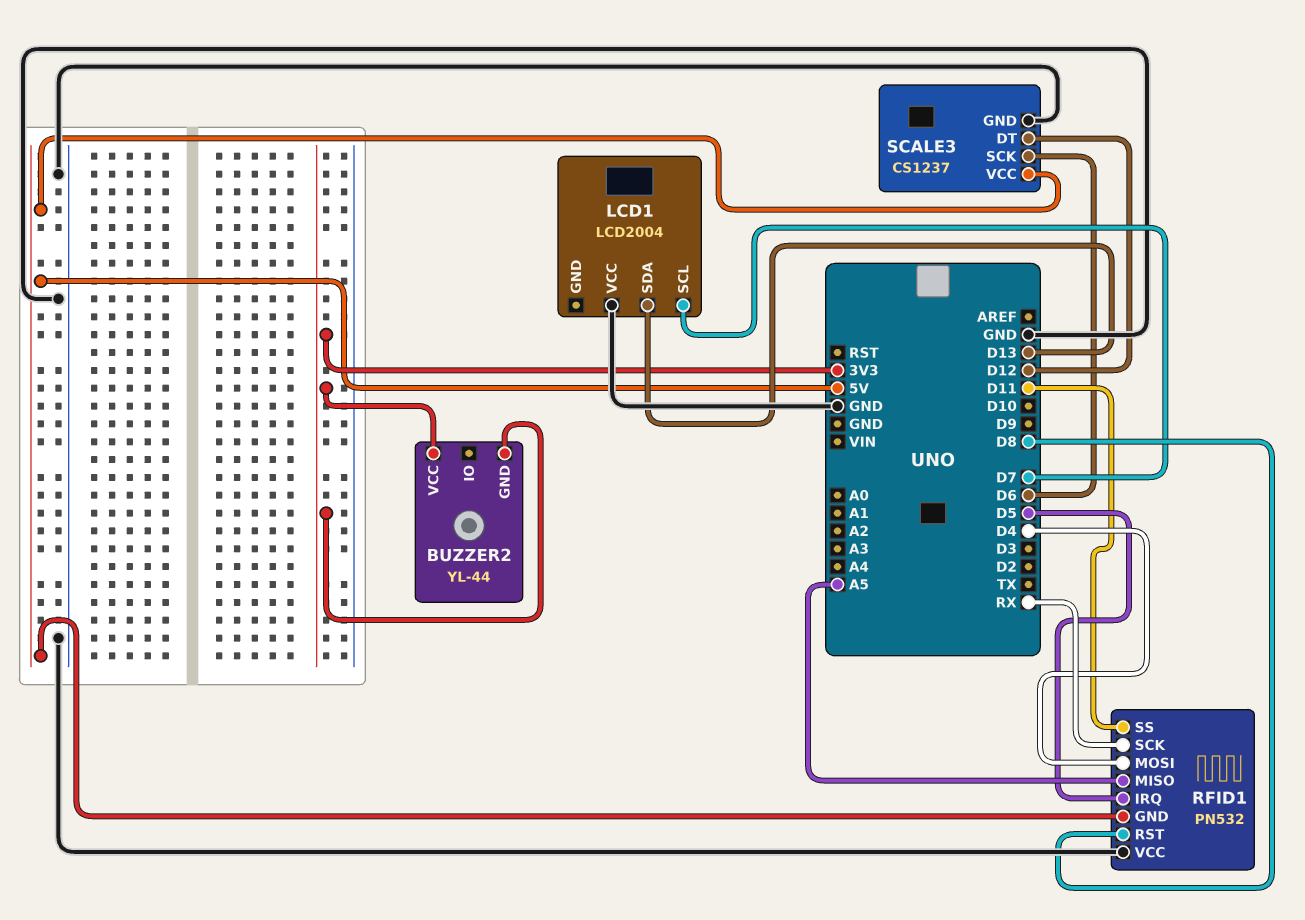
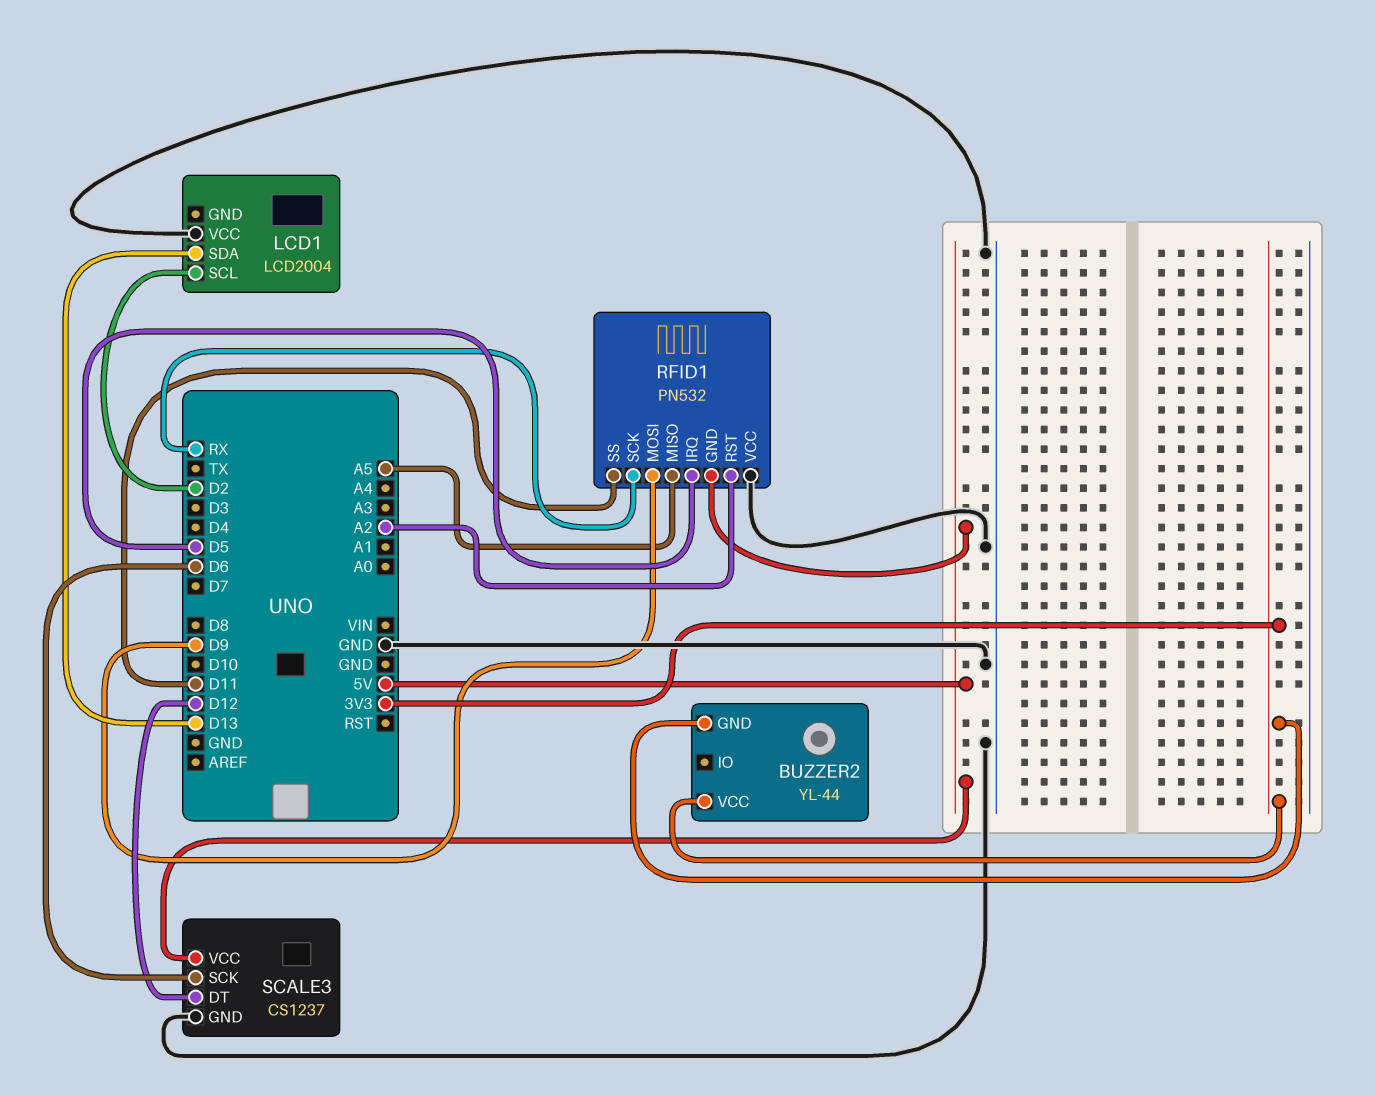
LCD1 pin SCL: D7 -> D2
RFID1 pin MOSI: D4 -> D9
RFID1 pin RST: D8 -> A2

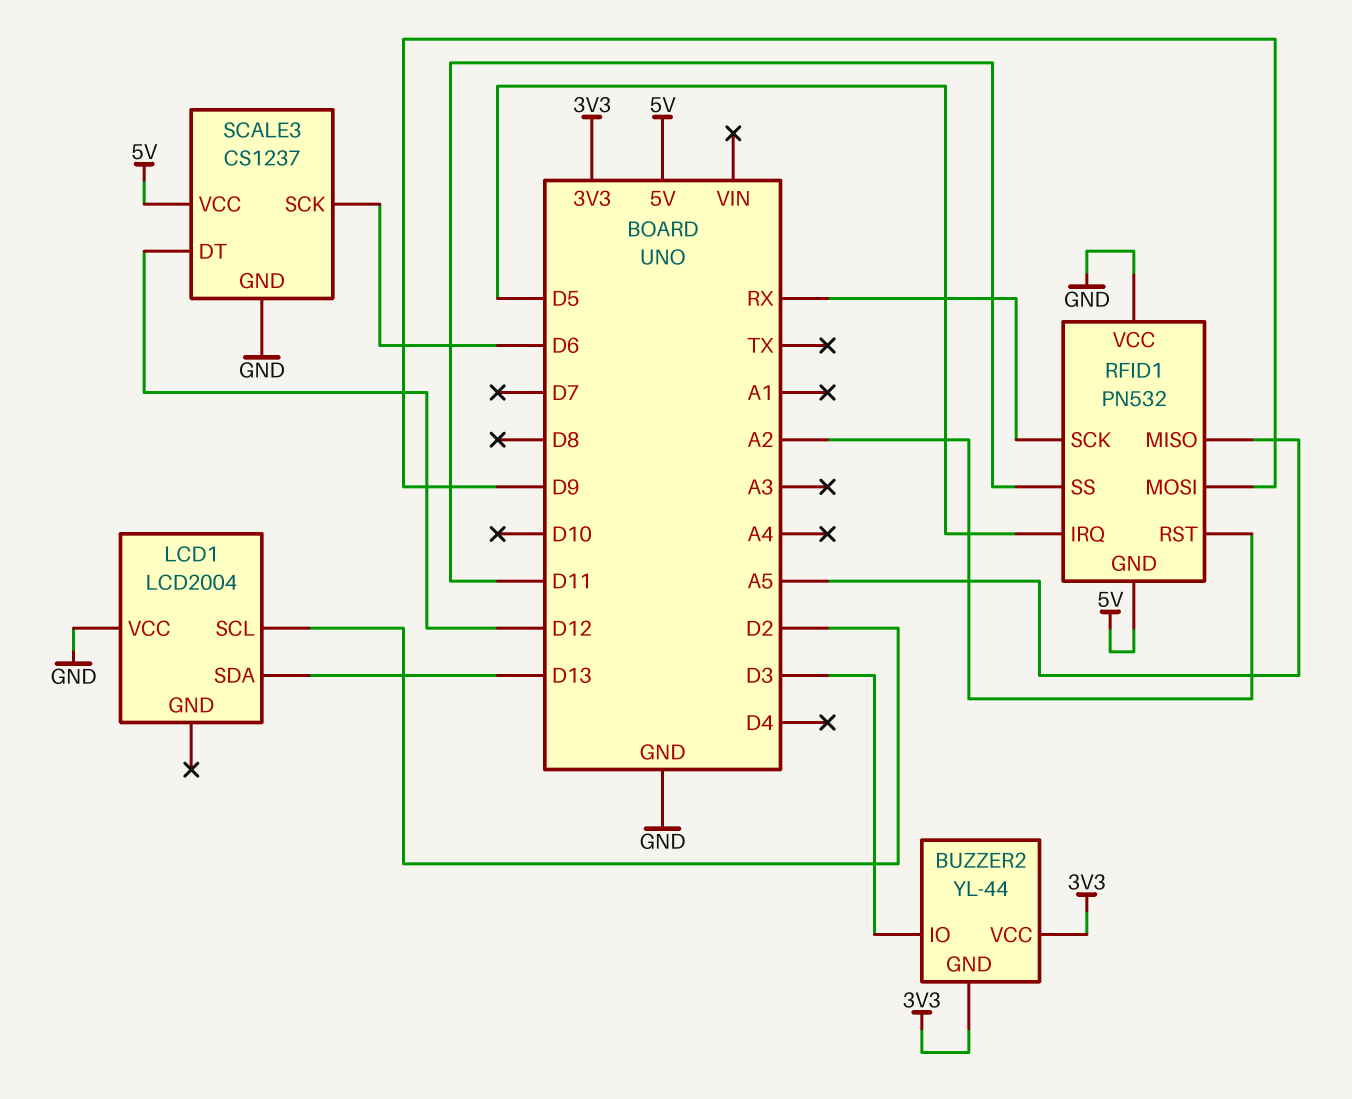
BUZZER2 pin IO: none -> D3

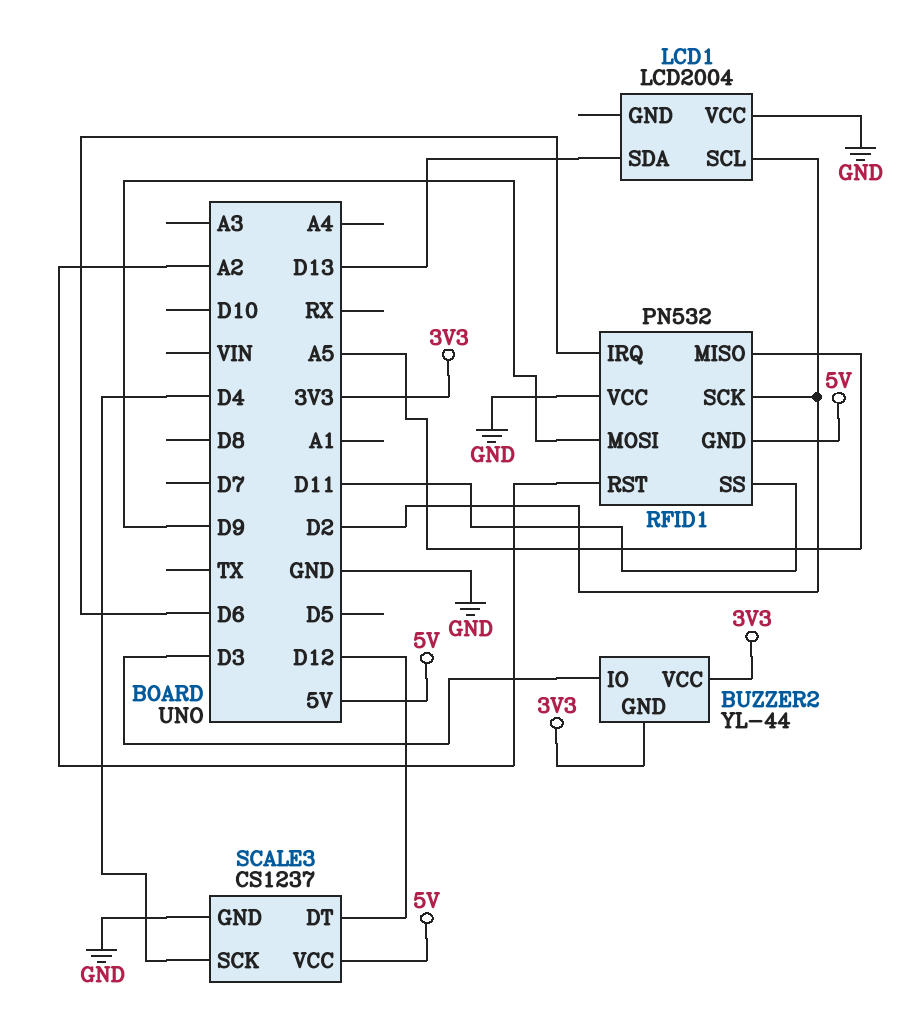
RFID1 pin IRQ: D5 -> D6
RFID1 pin SCK: RX -> D2
SCALE3 pin SCK: D6 -> D4

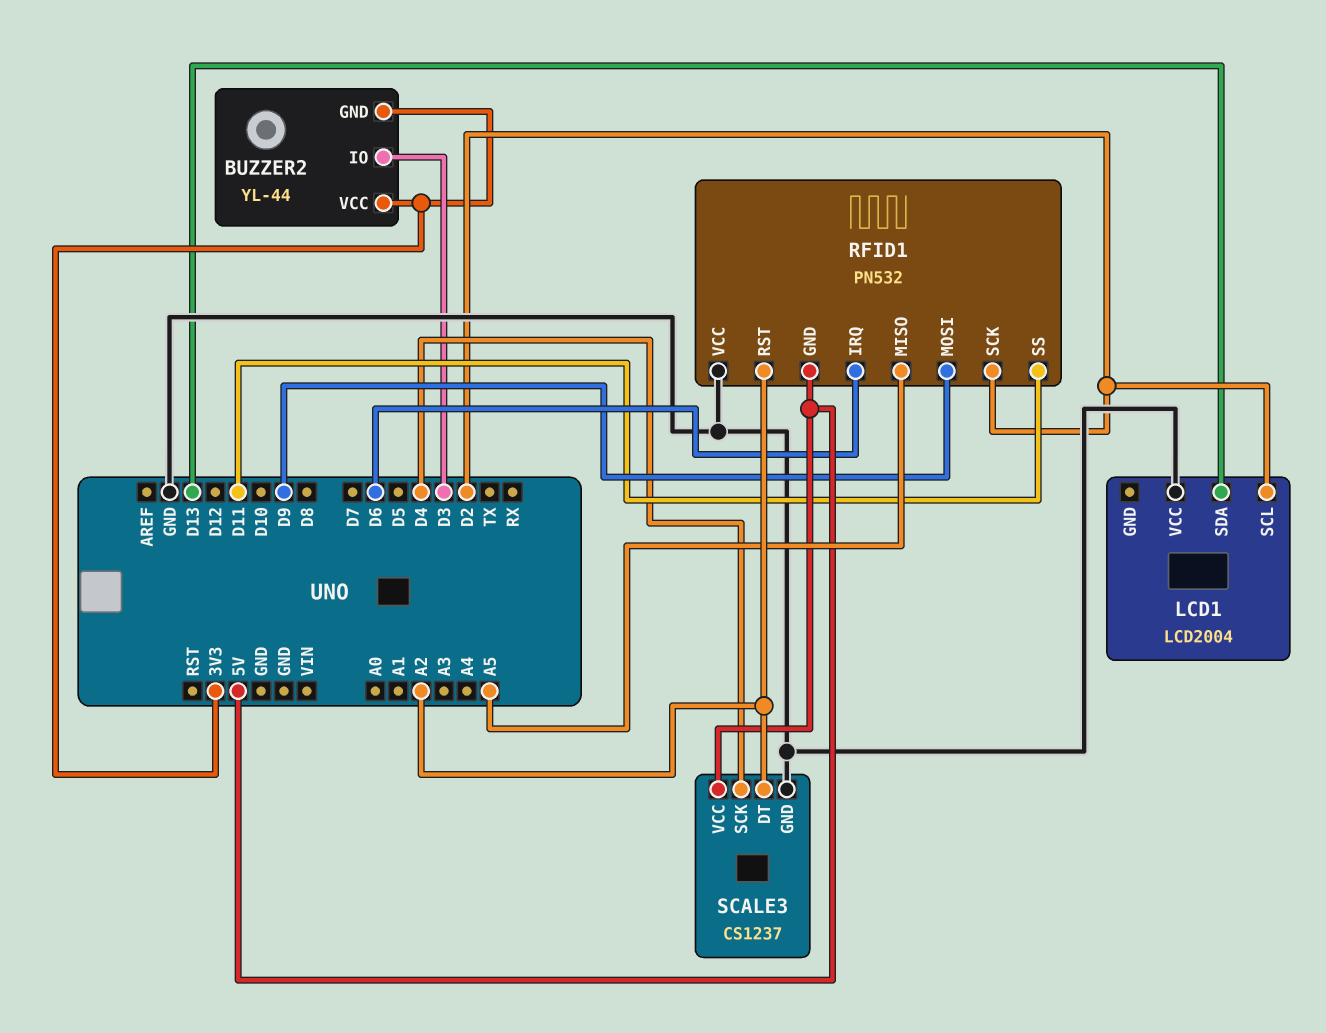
SCALE3 pin DT: D12 -> A2

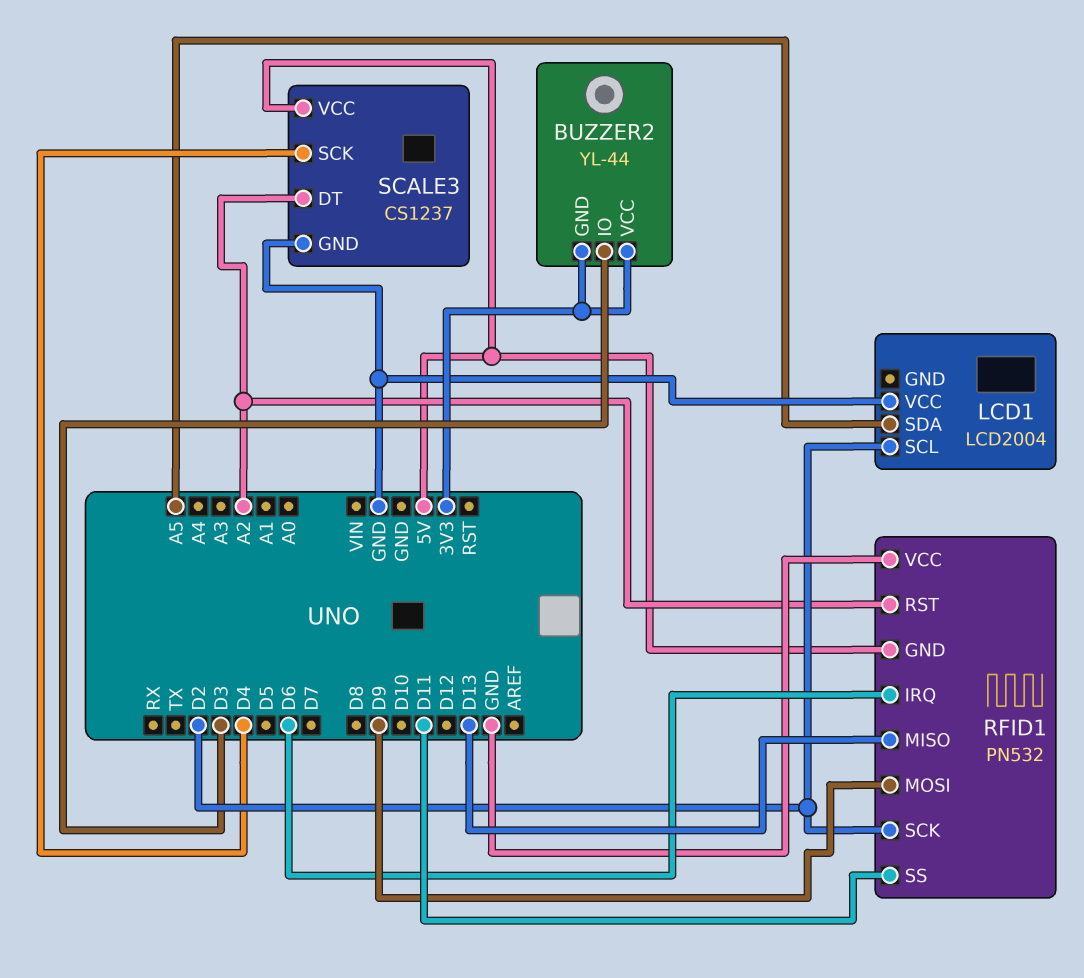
LCD1 pin SDA: D13 -> A5
RFID1 pin MISO: A5 -> D13

